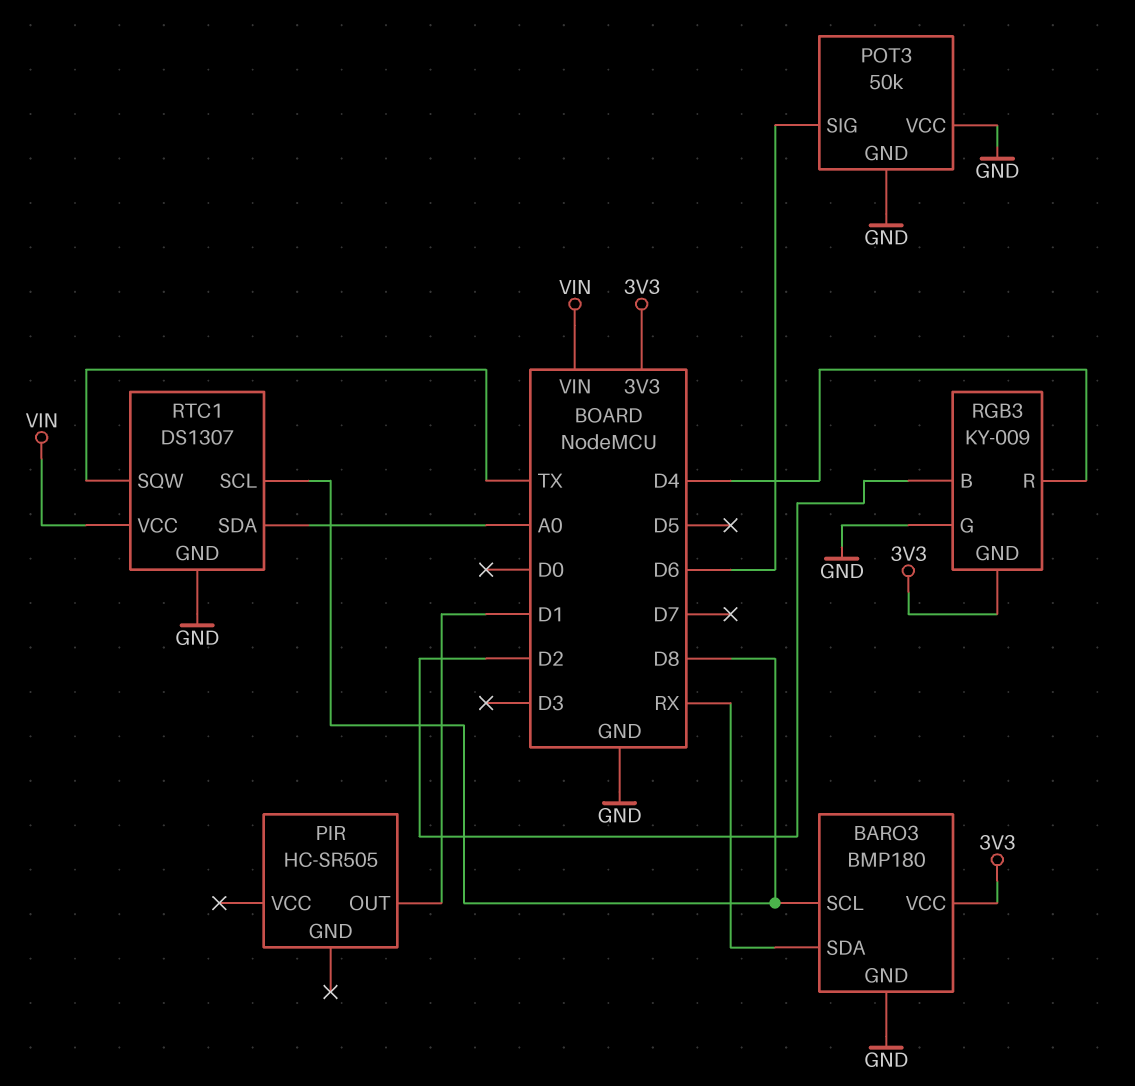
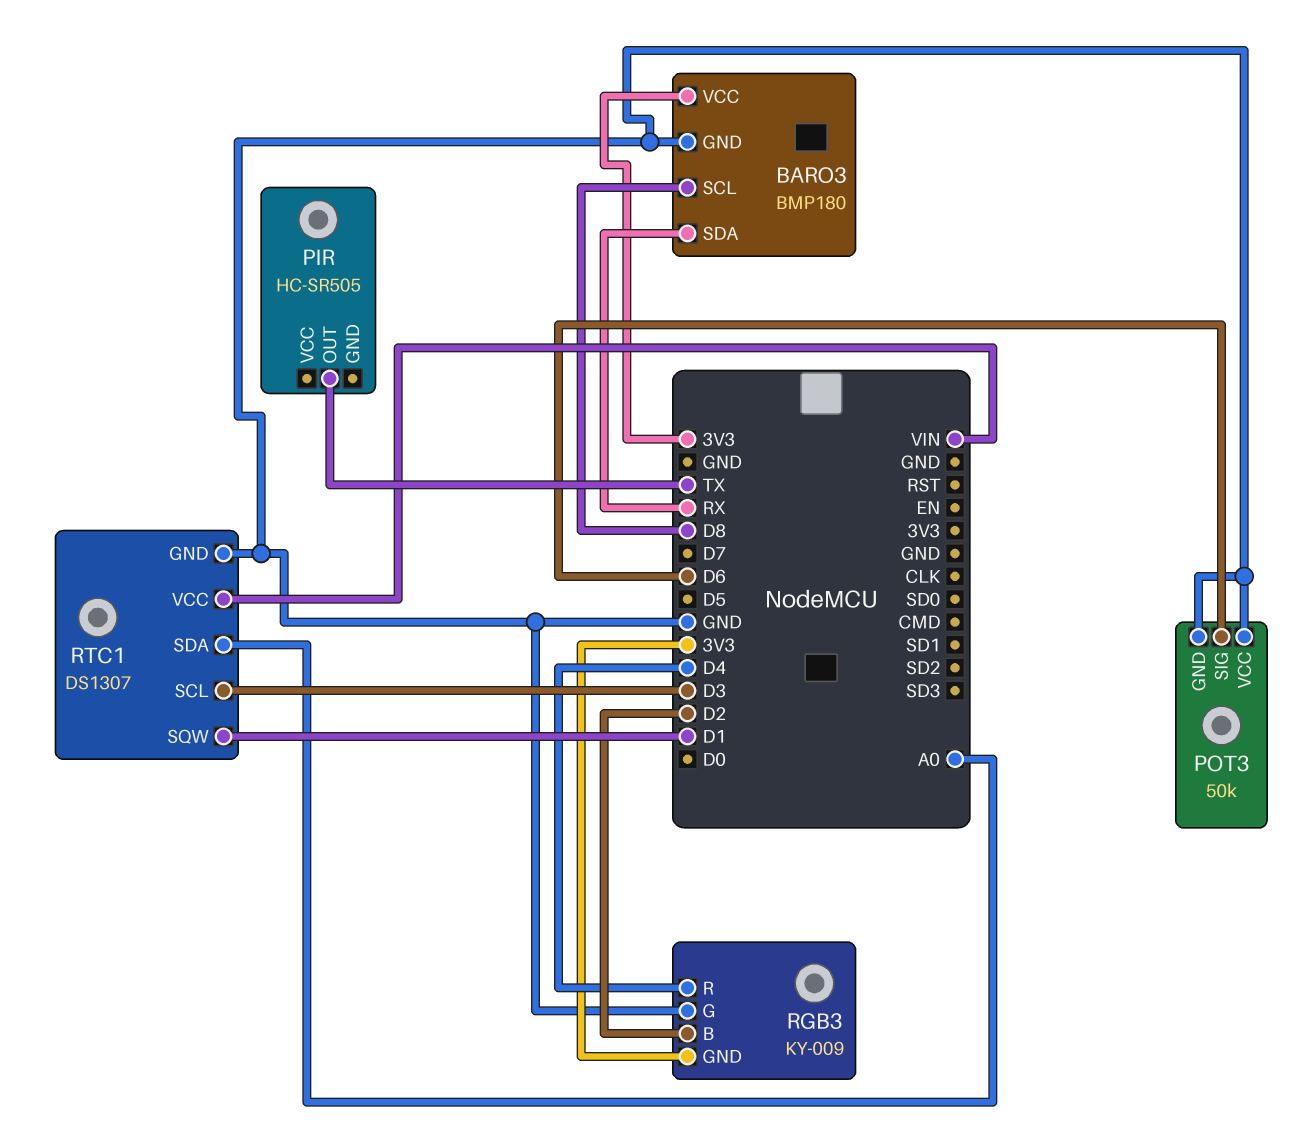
PIR pin OUT: D1 -> TX
RTC1 pin SCL: D8 -> D3
RTC1 pin SQW: TX -> D1

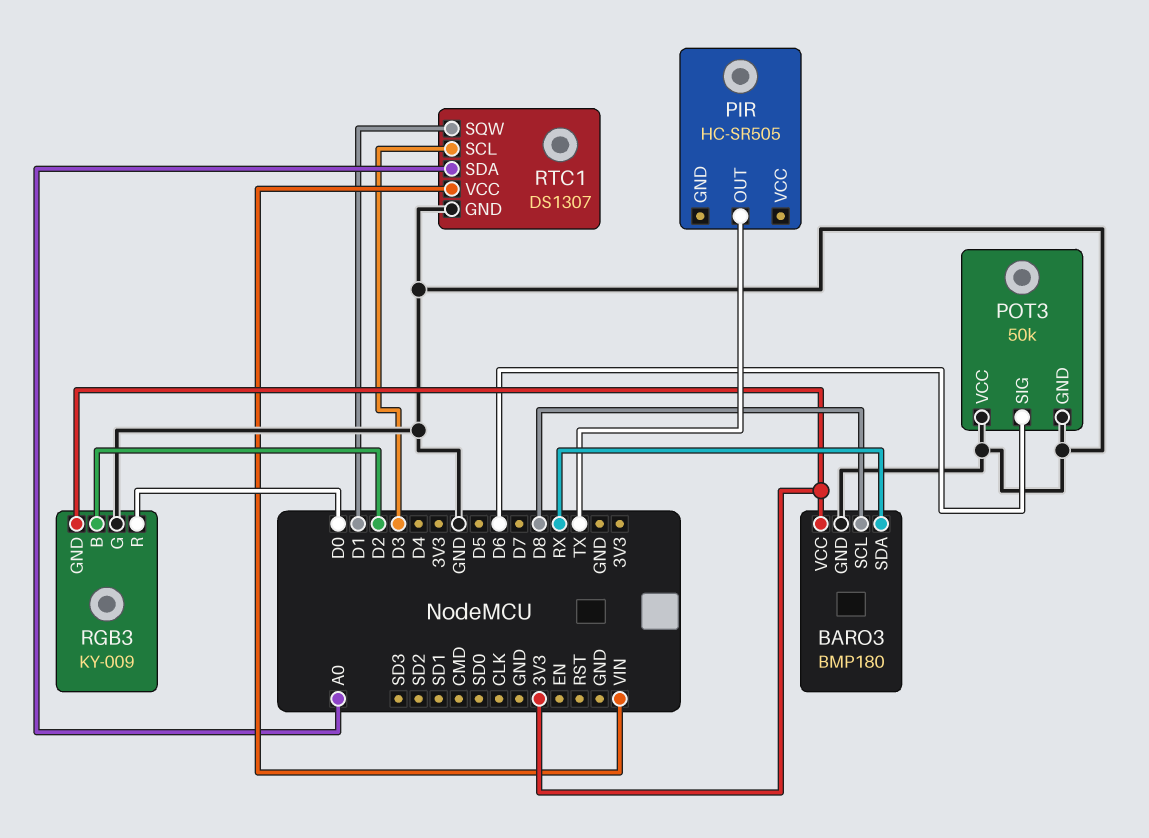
RGB3 pin R: D4 -> D0

